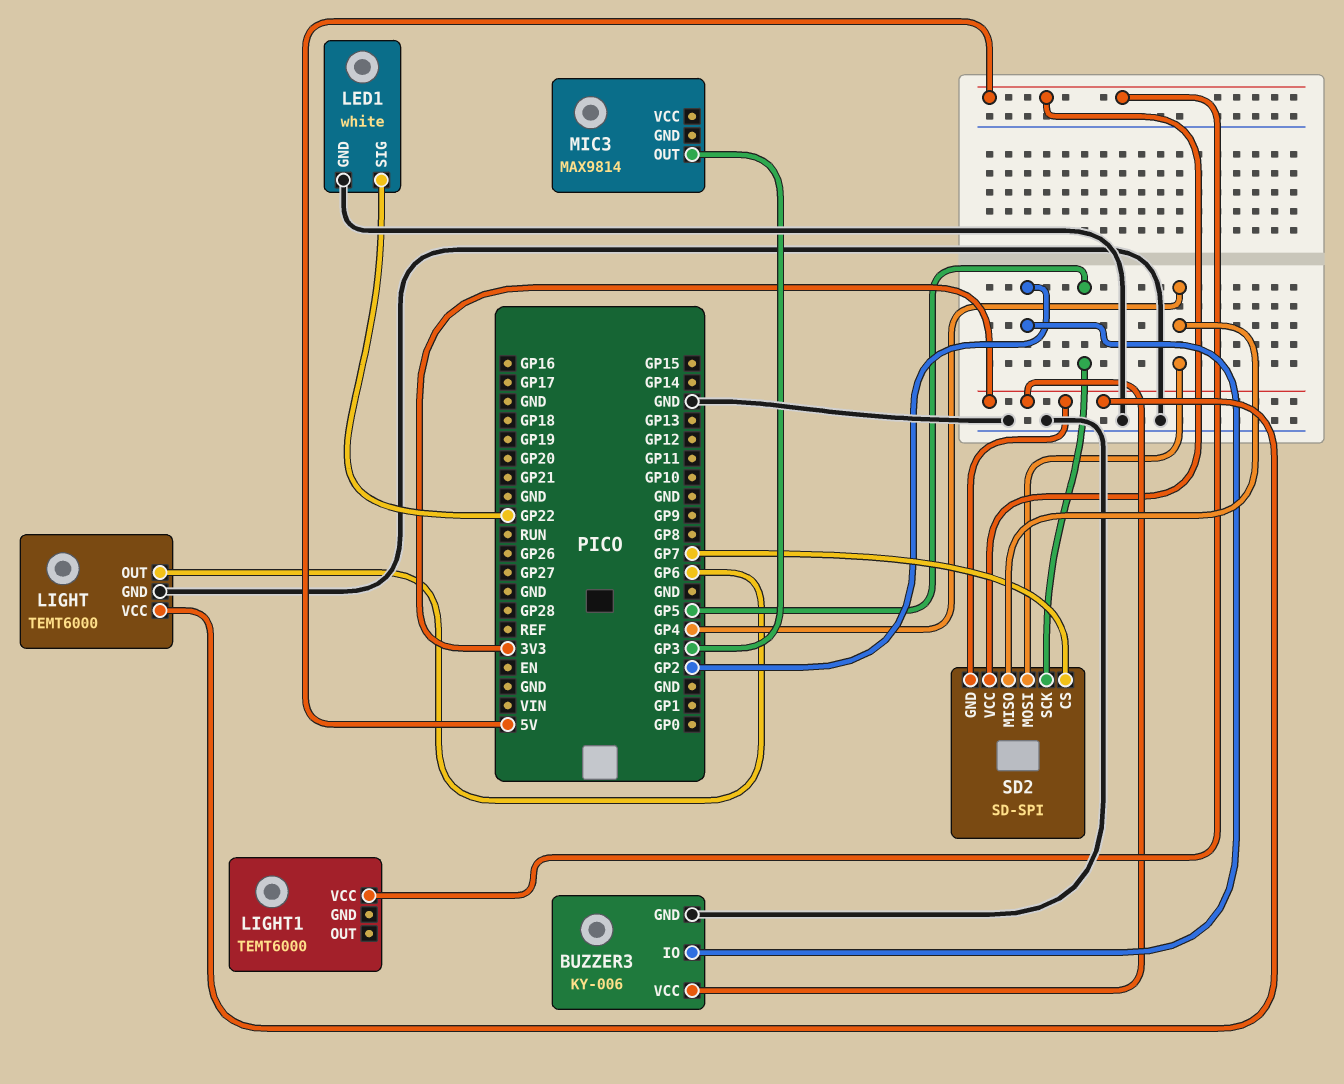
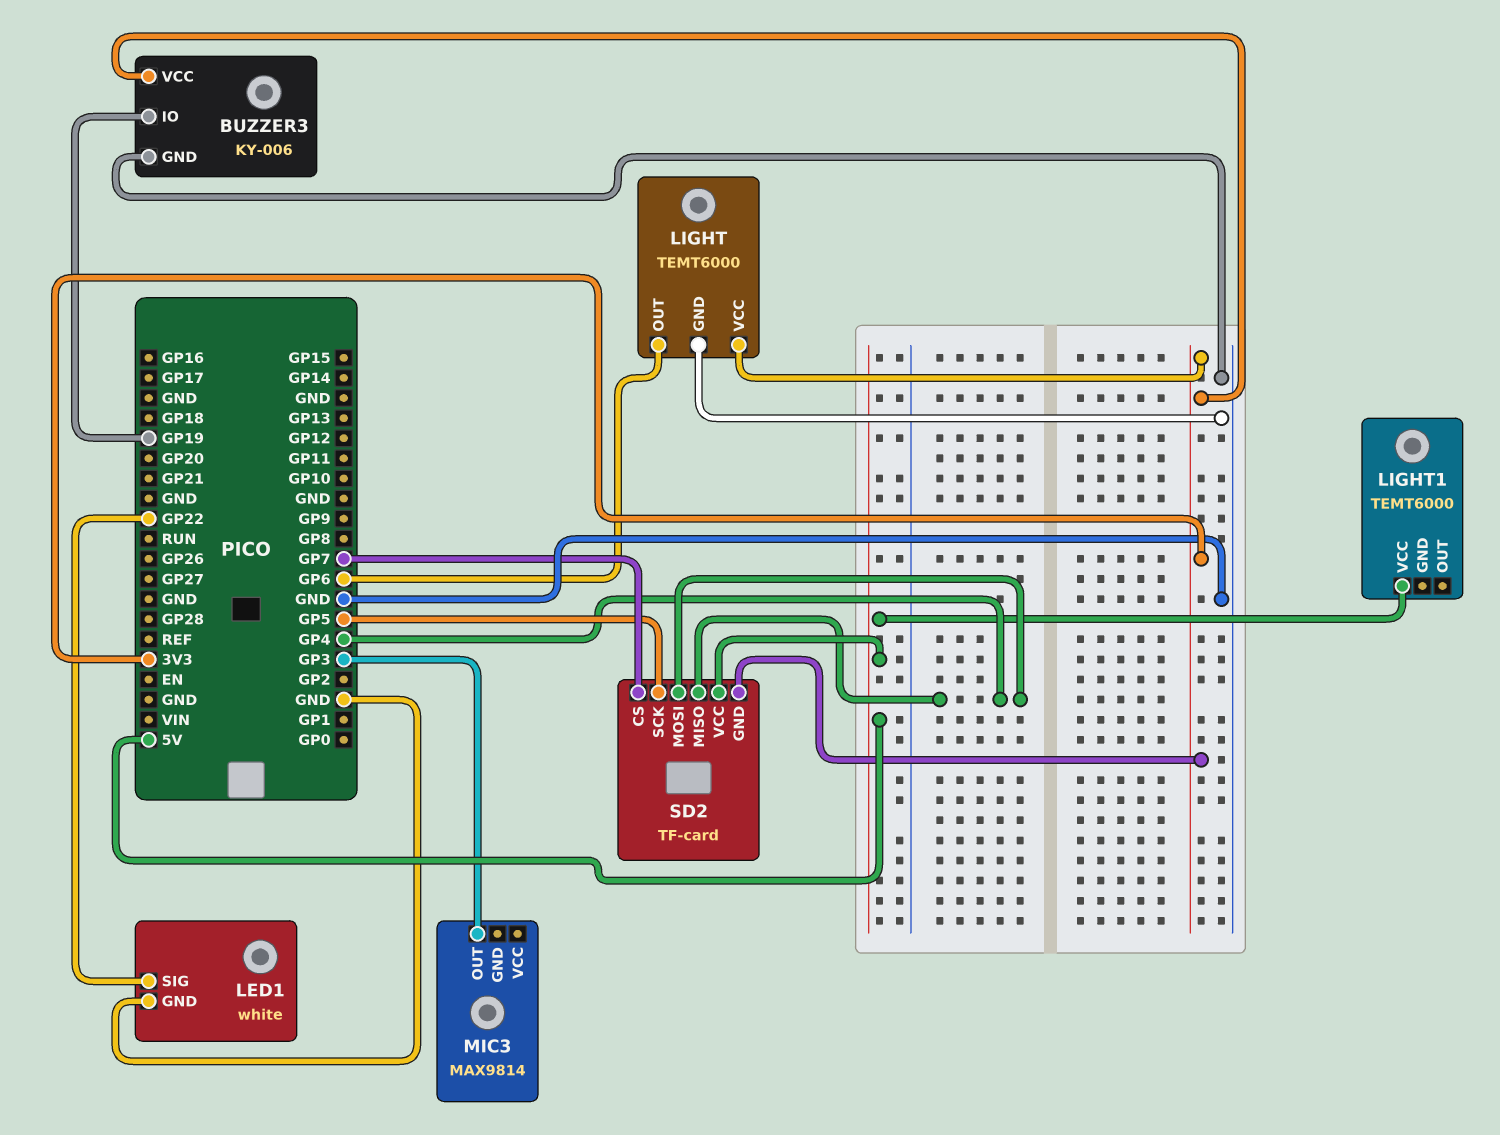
BUZZER3 pin IO: GP2 -> GP19
SD2: SD-SPI -> TF-card

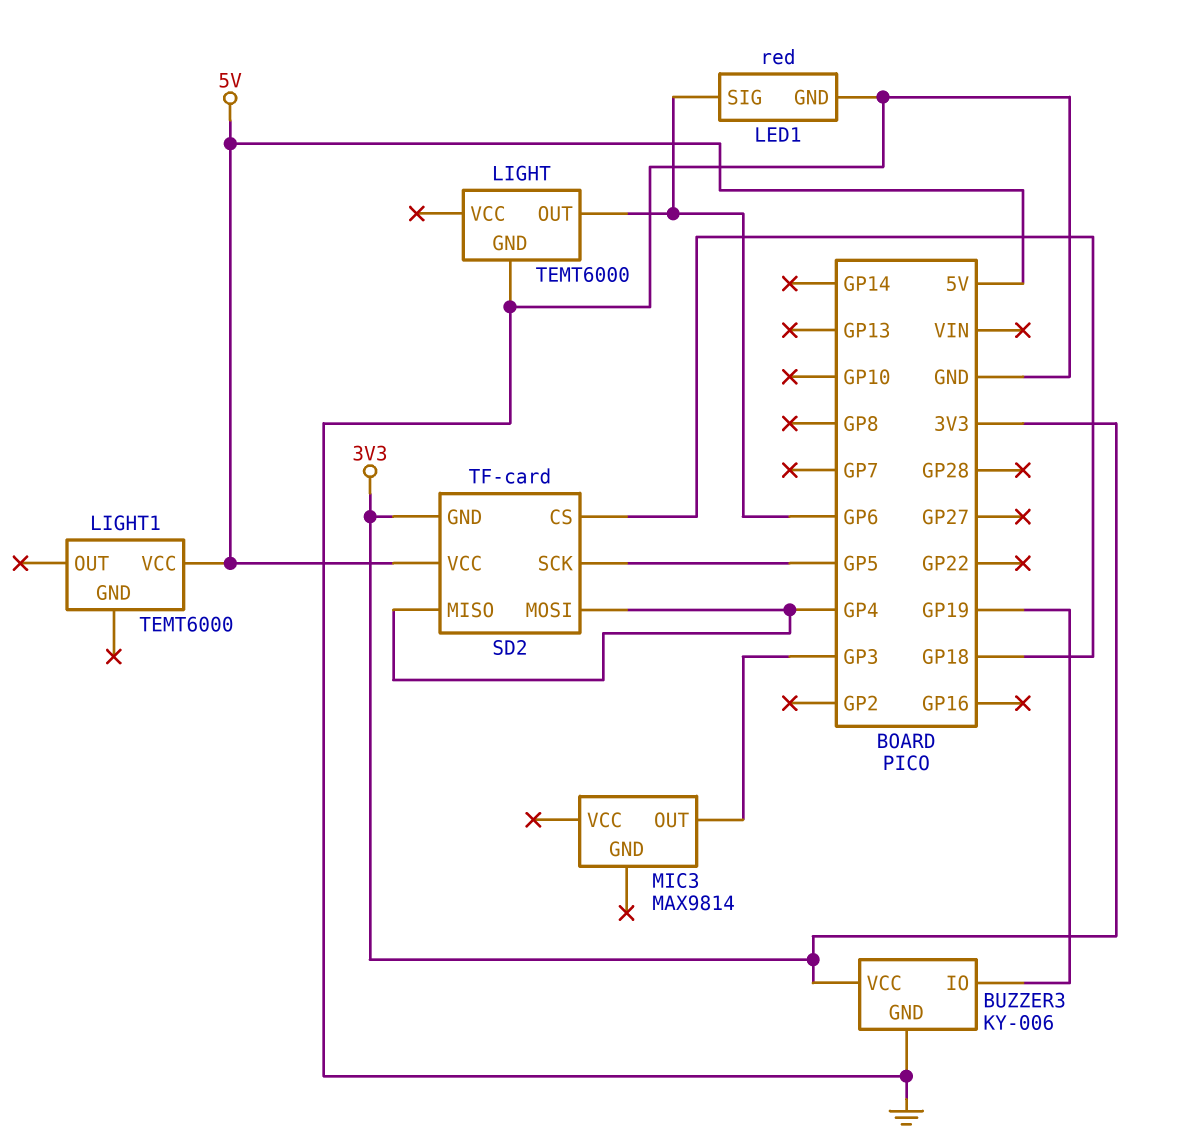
LED1: white -> red
LED1 pin SIG: GP22 -> GP6
LIGHT pin VCC: 3V3 -> none
SD2 pin CS: GP7 -> GP18

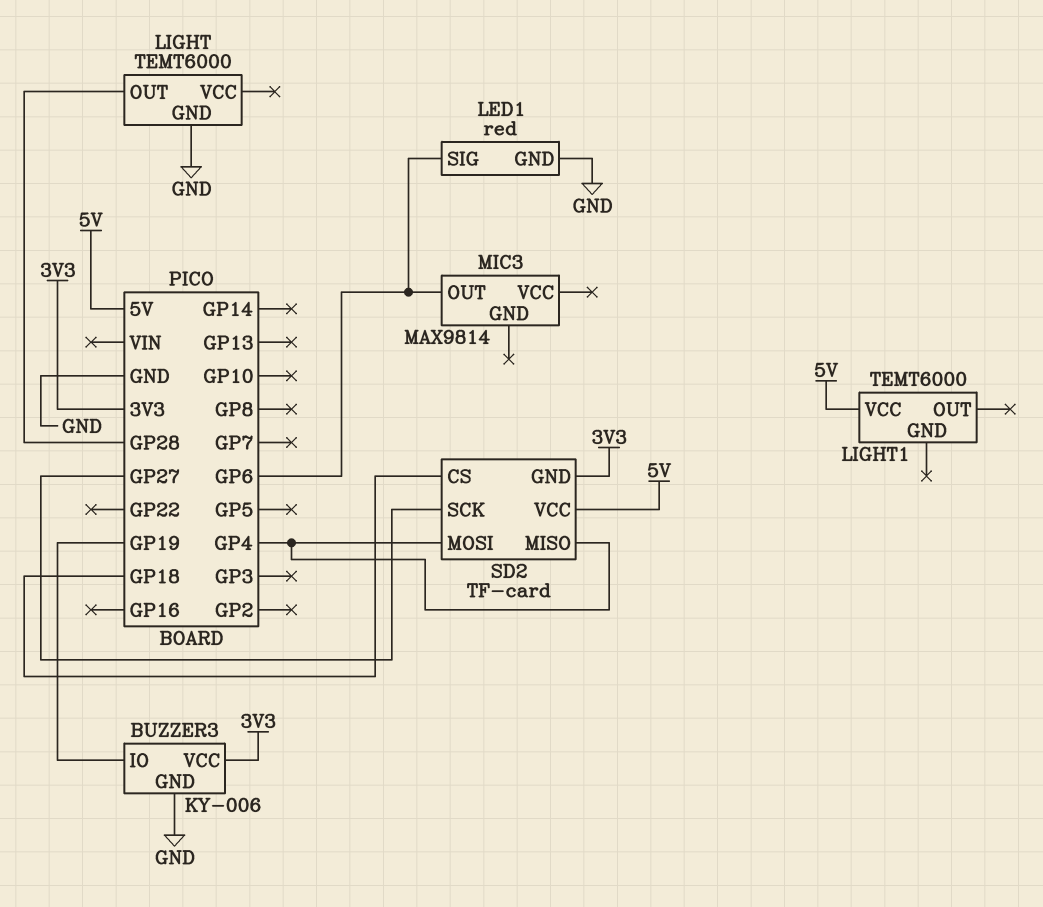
LIGHT pin OUT: GP6 -> GP28
MIC3 pin OUT: GP3 -> GP6
SD2 pin SCK: GP5 -> GP27

